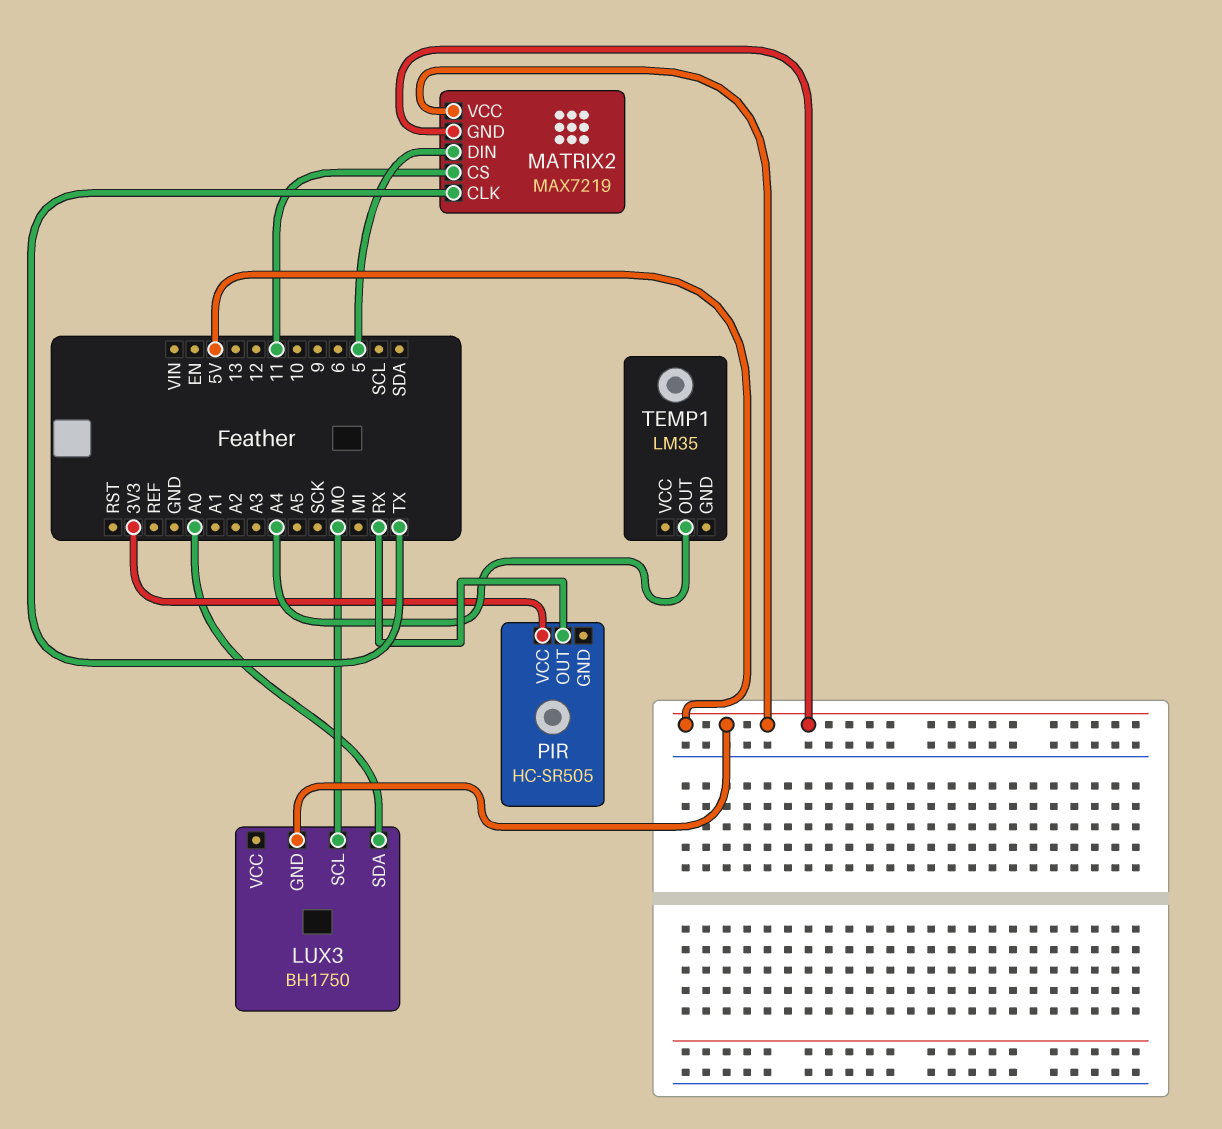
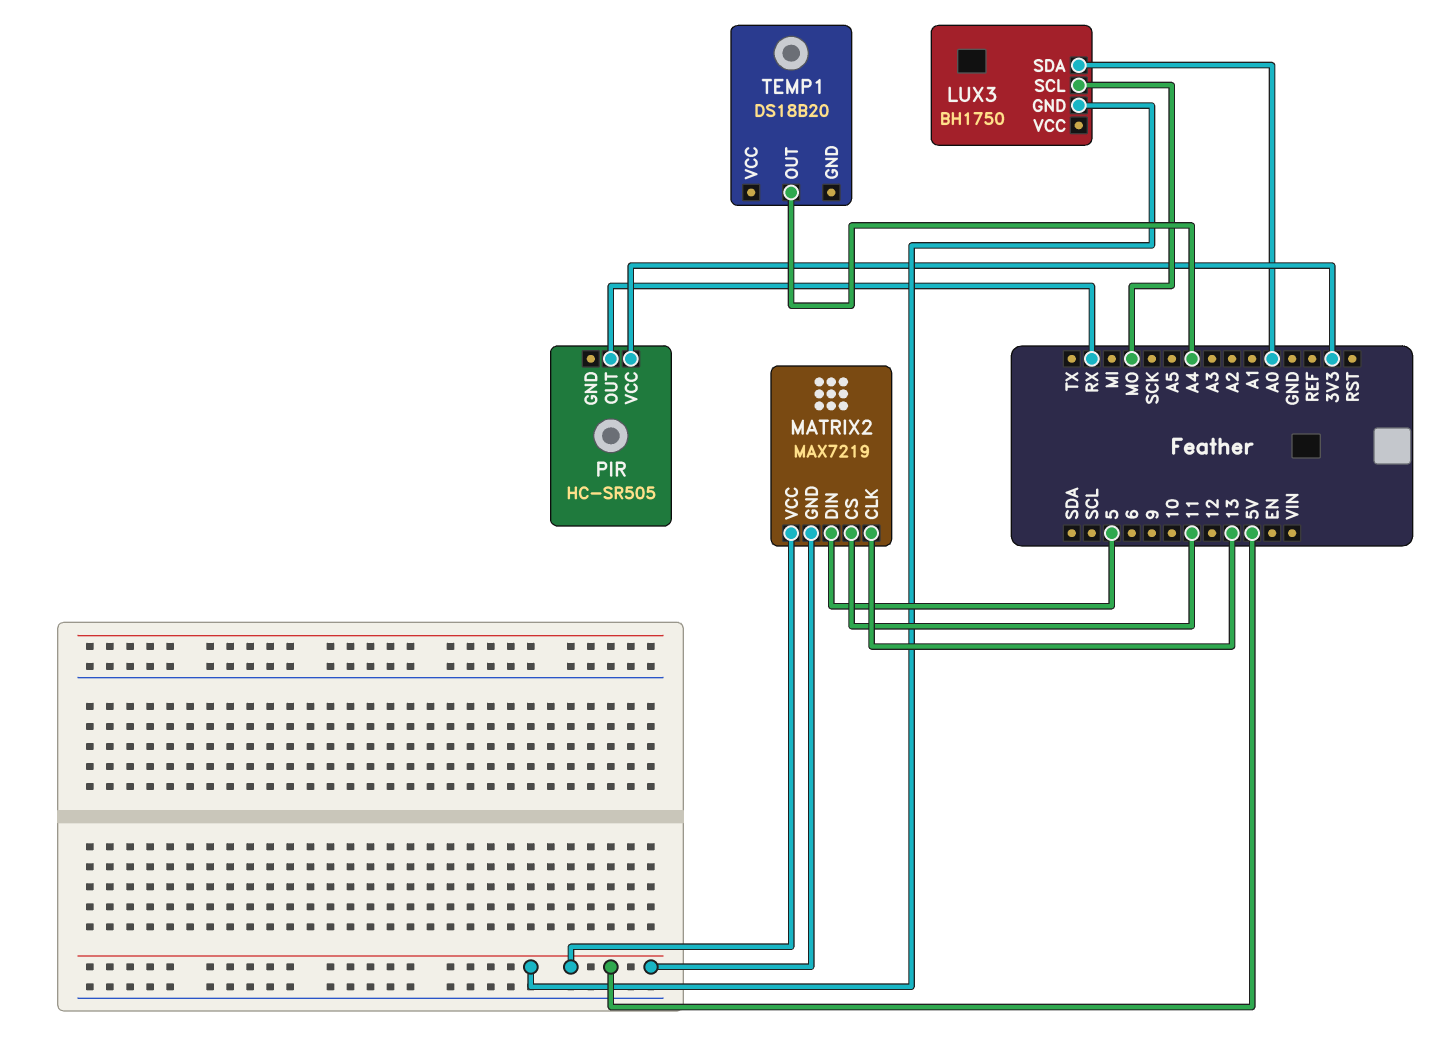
MATRIX2 pin CLK: TX -> 13
TEMP1: LM35 -> DS18B20

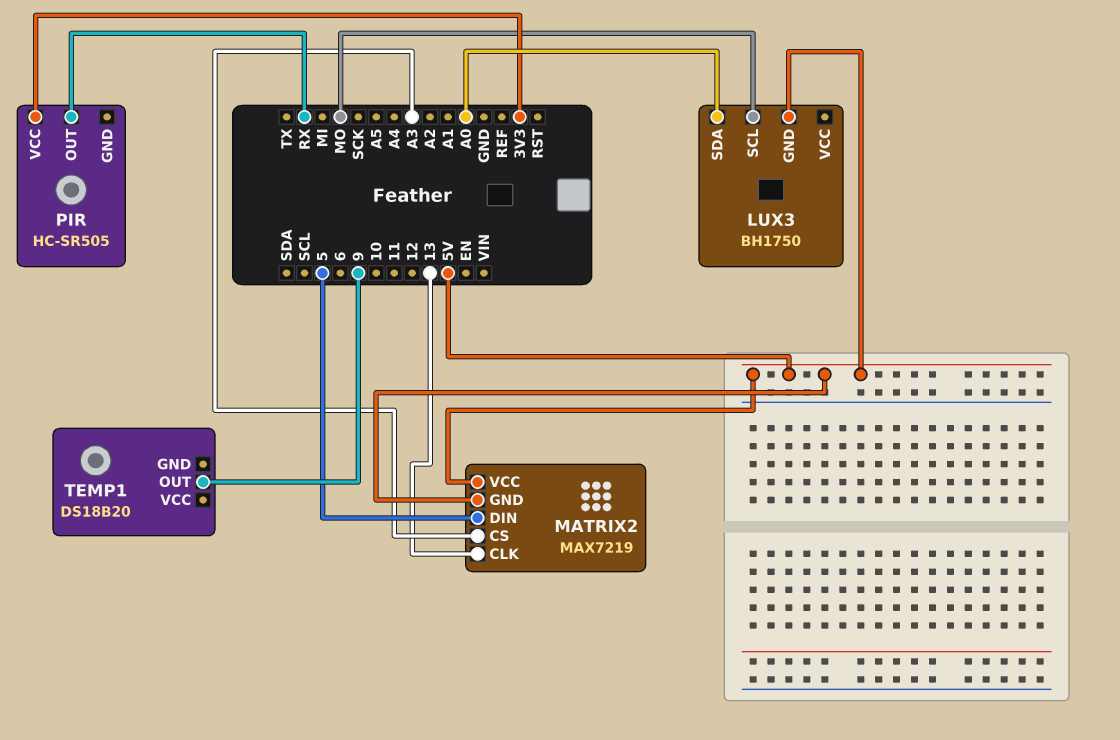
MATRIX2 pin CS: 11 -> A3
TEMP1 pin OUT: A4 -> 9

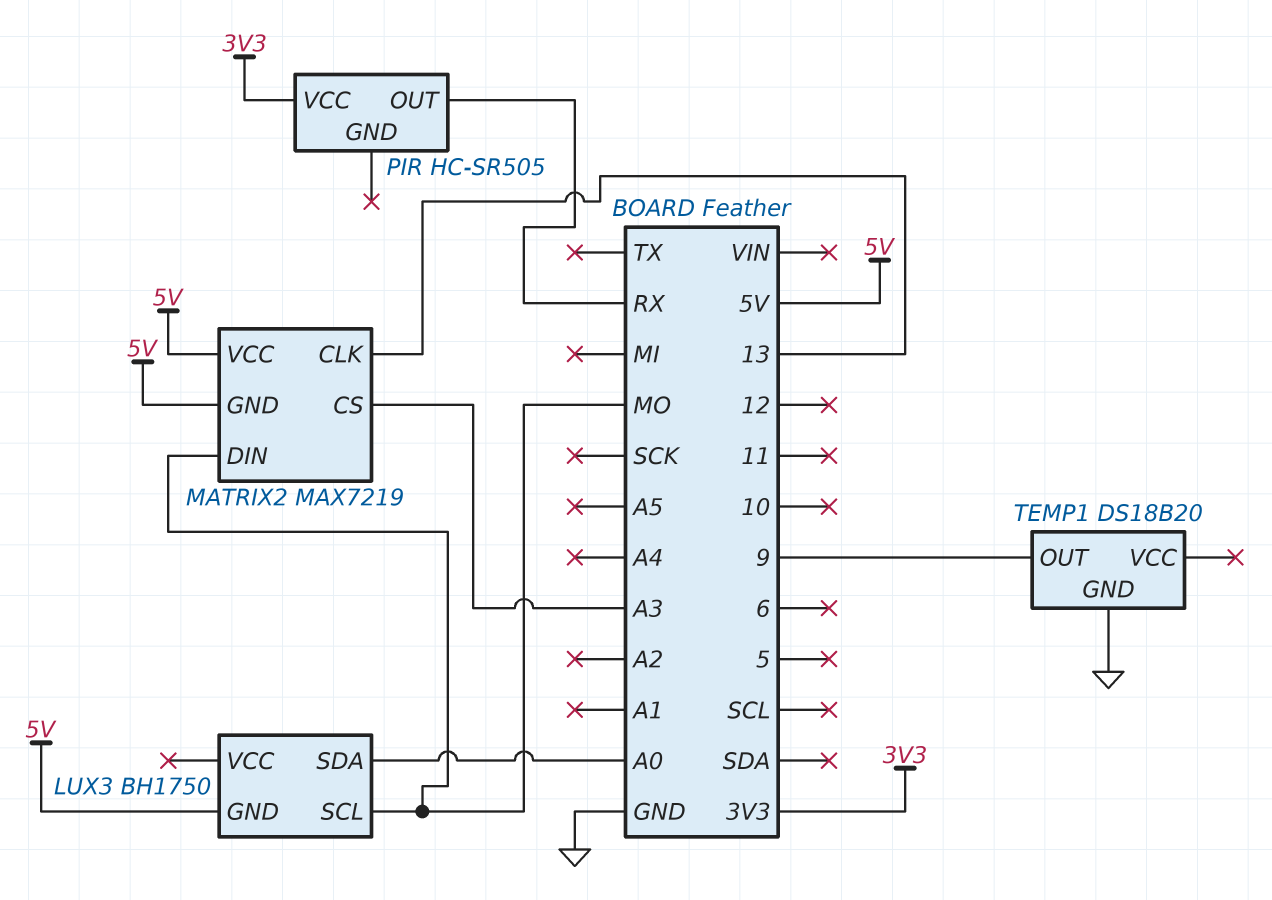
MATRIX2 pin DIN: 5 -> MO
TEMP1 pin GND: none -> GND

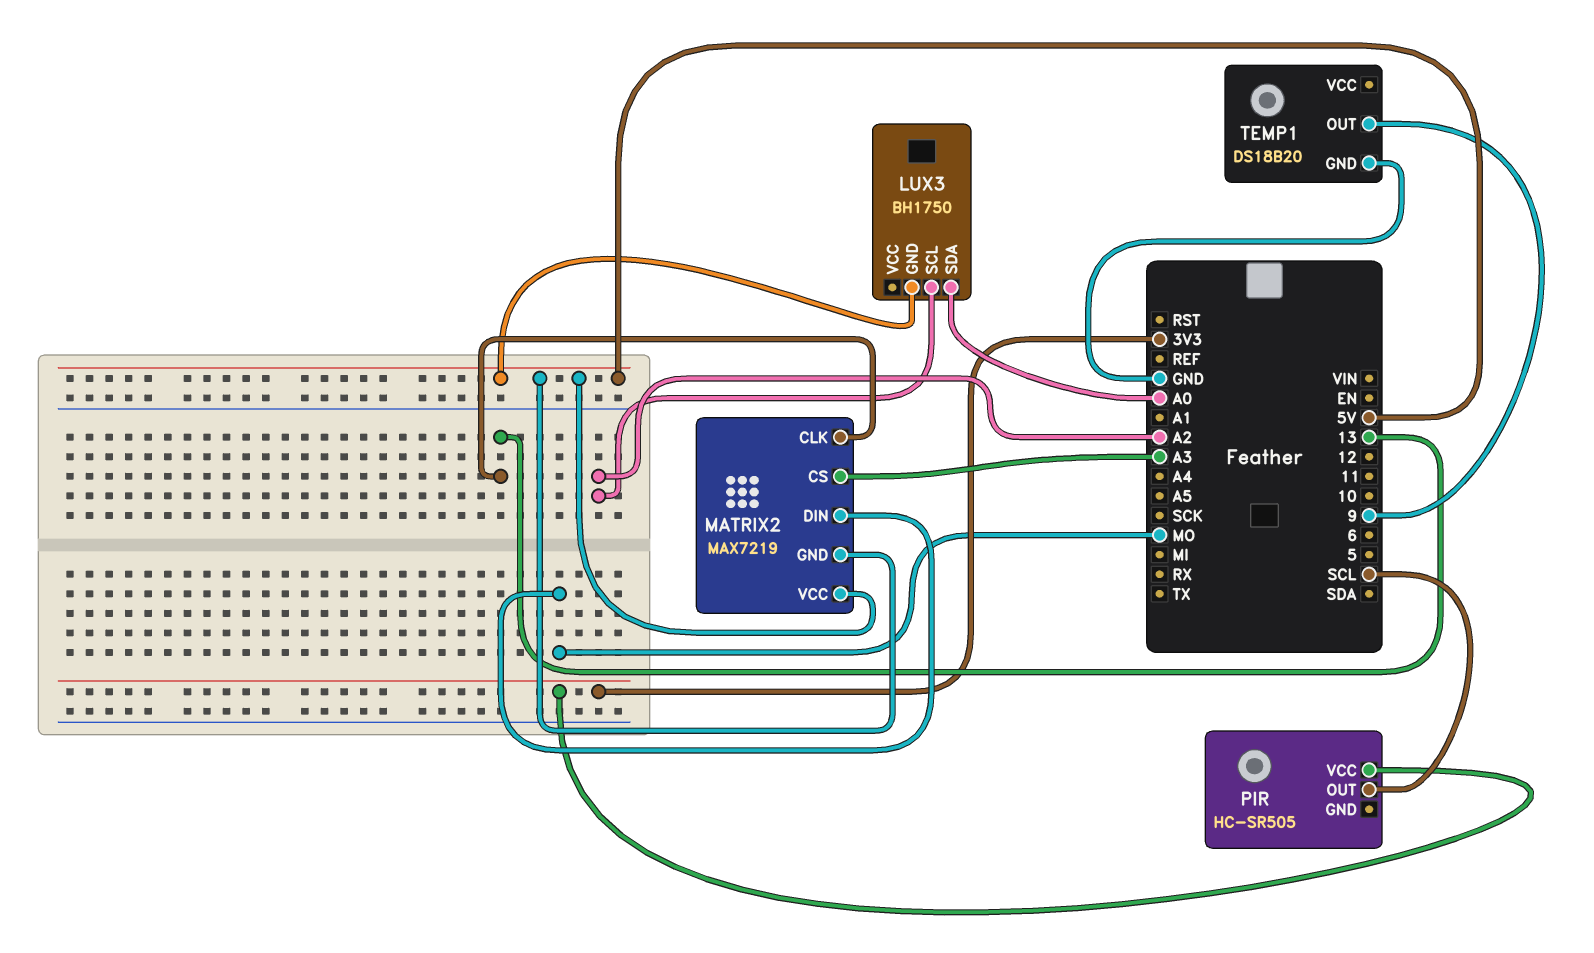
LUX3 pin SCL: MO -> A2
PIR pin OUT: RX -> SCL

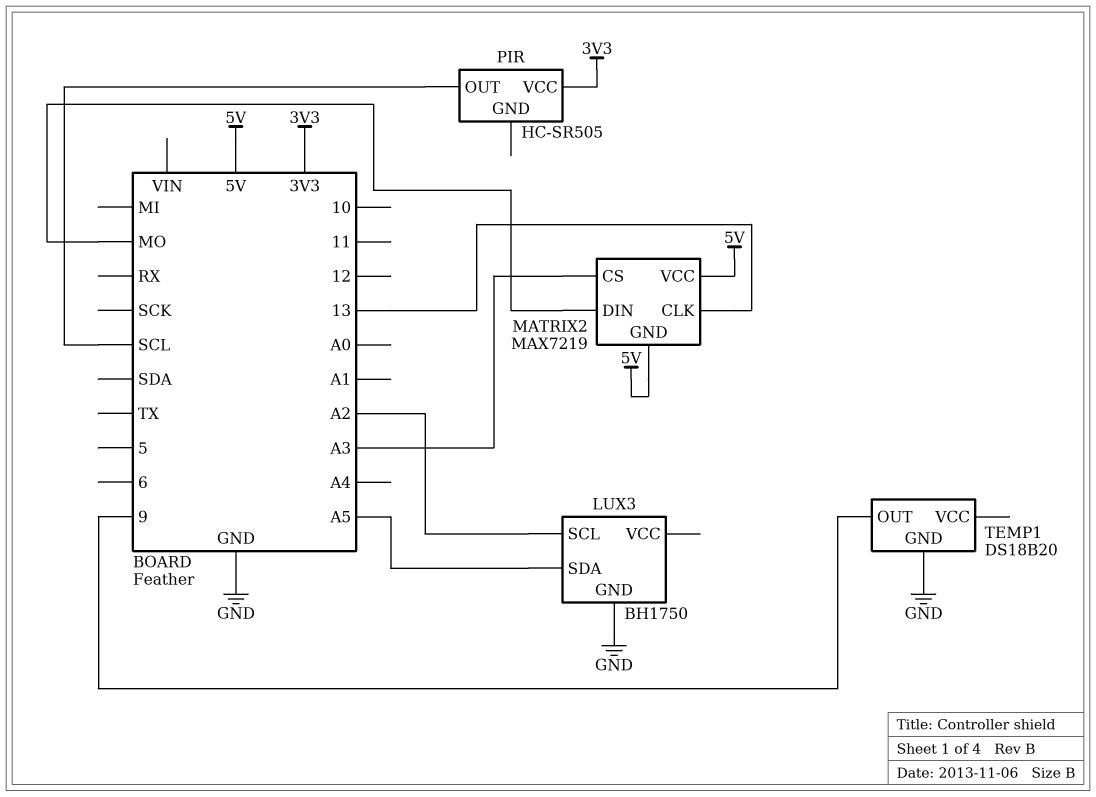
LUX3 pin GND: 5V -> GND
LUX3 pin SDA: A0 -> A5

